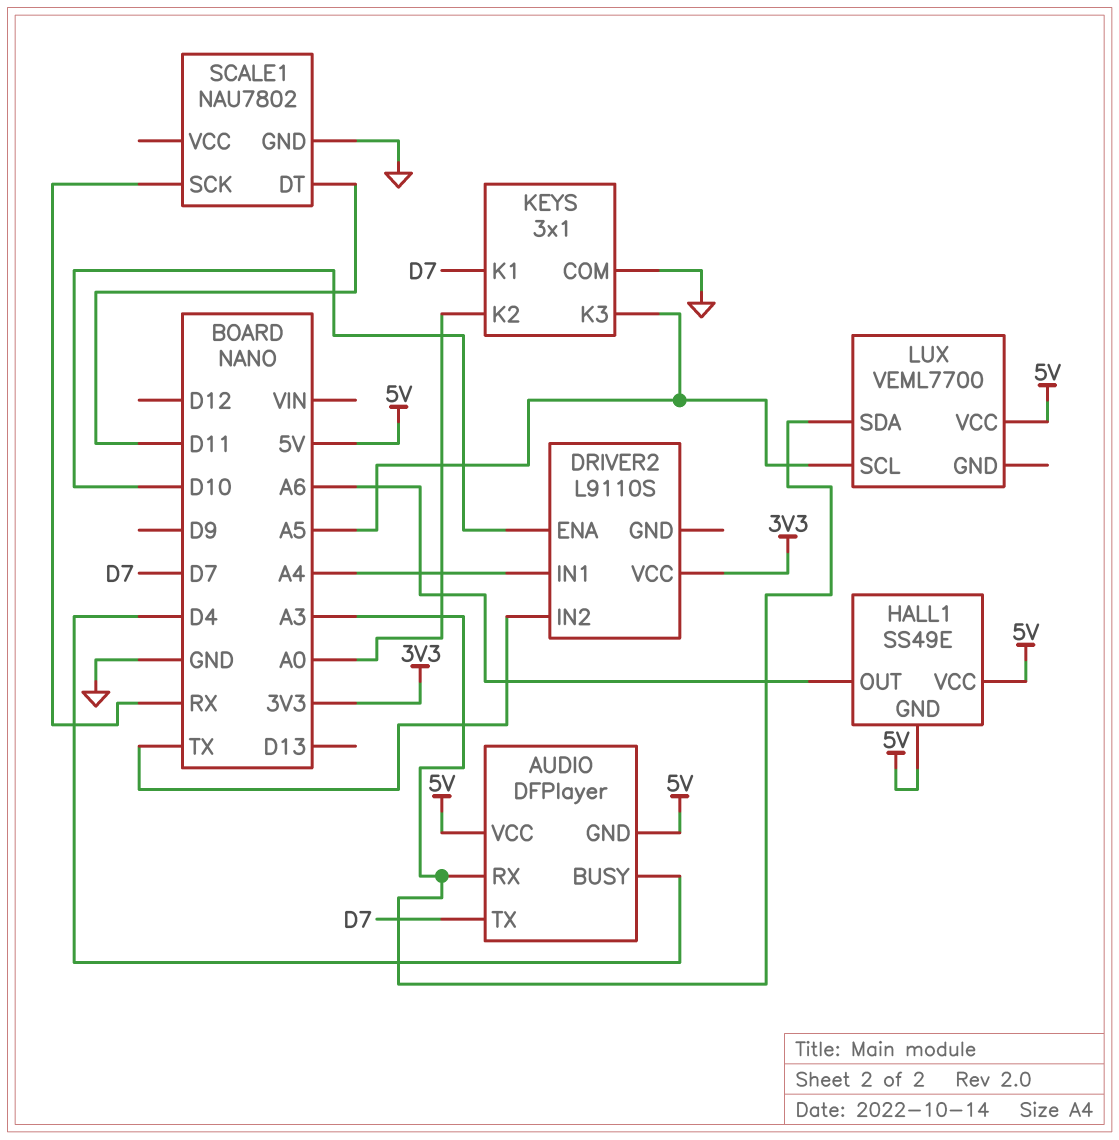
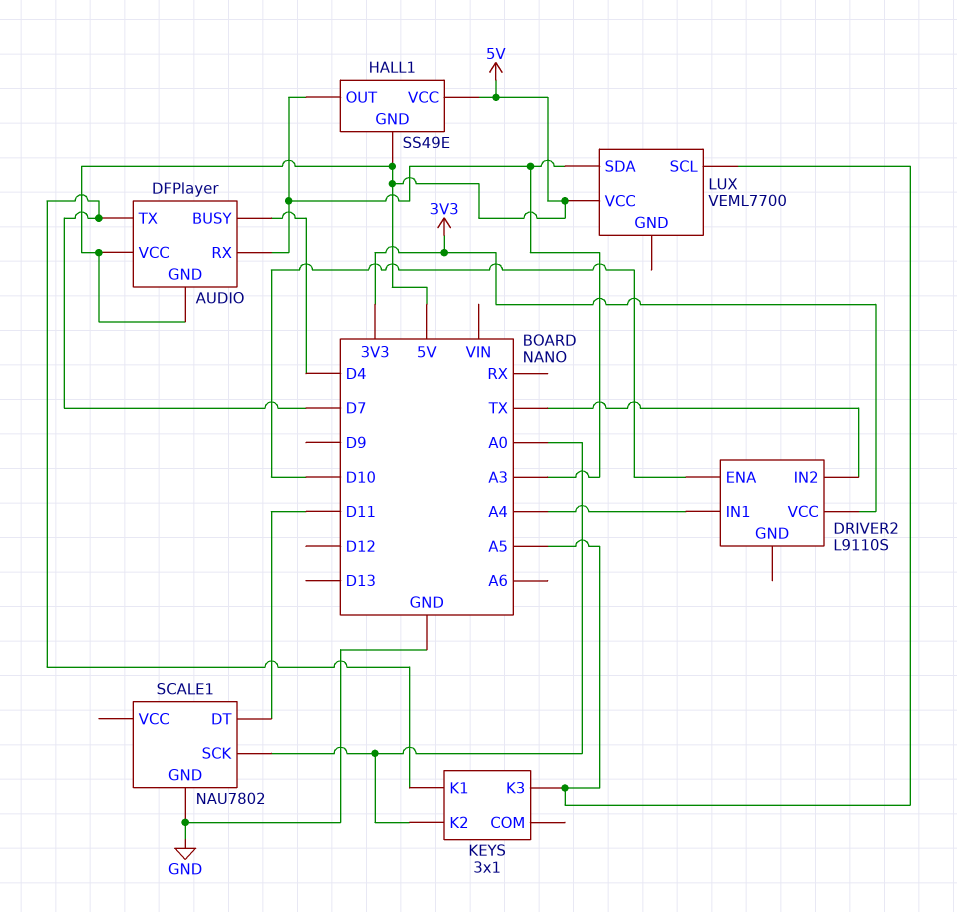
HALL1 pin OUT: A6 -> A3
KEYS pin COM: GND -> none
SCALE1 pin SCK: RX -> A0

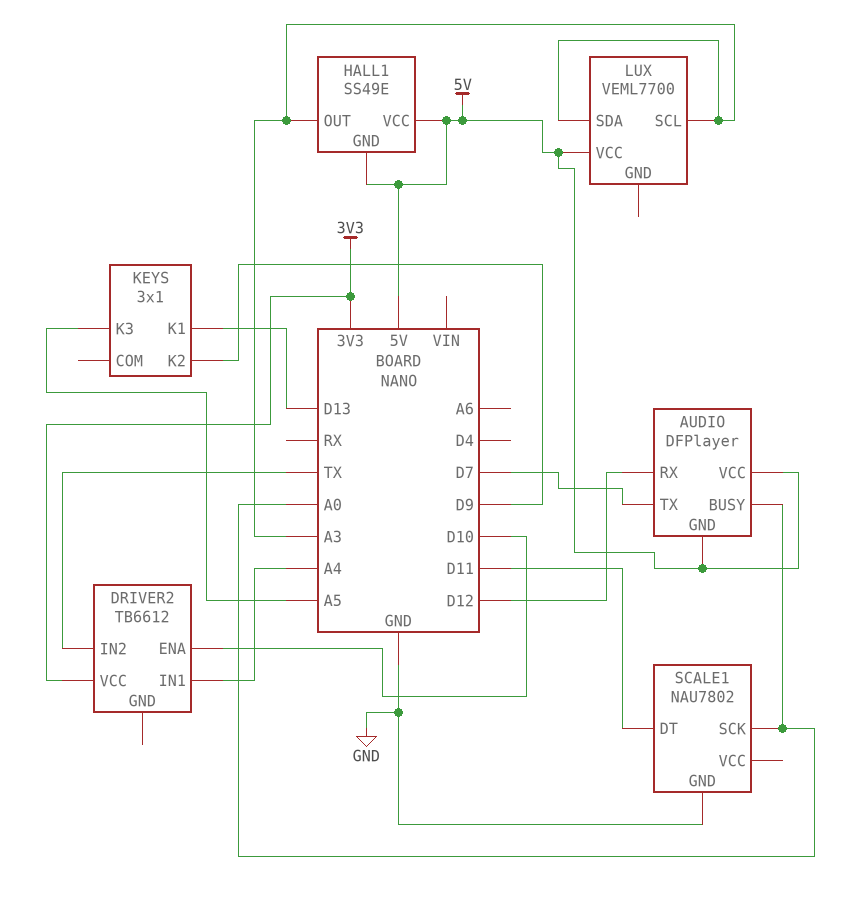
AUDIO pin BUSY: D4 -> A0
AUDIO pin RX: A3 -> D12
DRIVER2: L9110S -> TB6612
KEYS pin K1: D7 -> D13
KEYS pin K2: A0 -> D9
LUX pin SCL: A5 -> A3

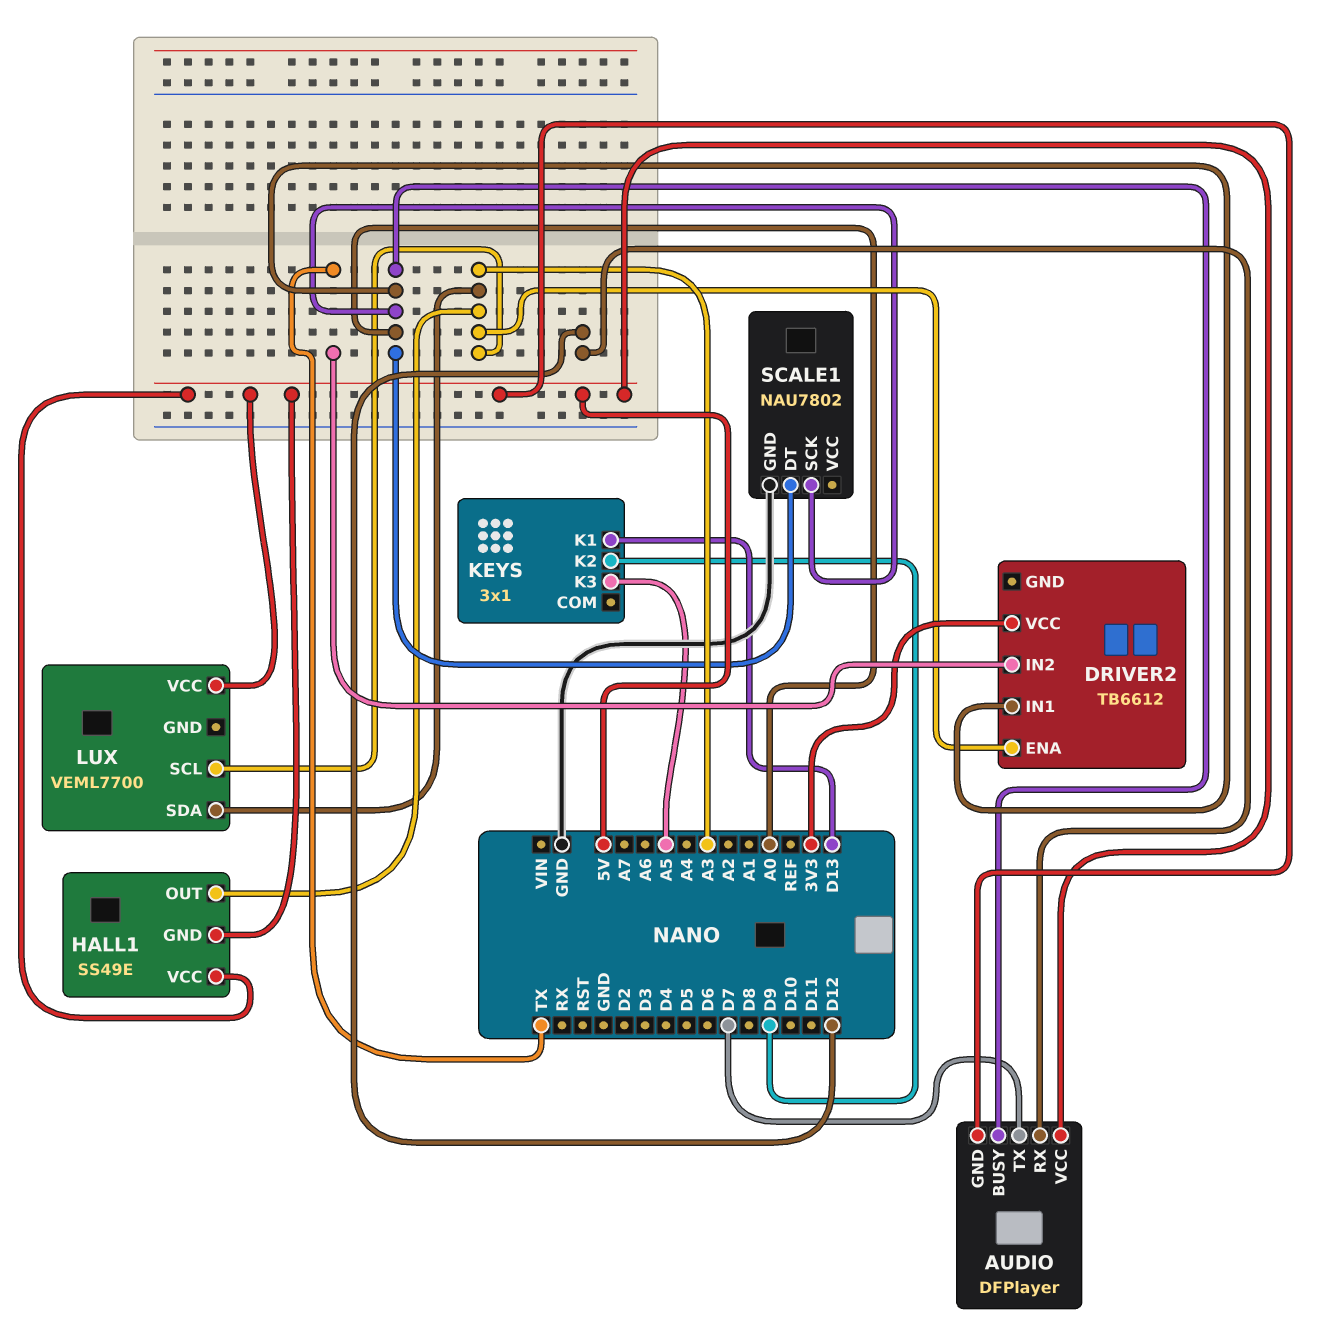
DRIVER2 pin ENA: D10 -> A3
DRIVER2 pin IN1: A4 -> A0
SCALE1 pin DT: D11 -> A0

